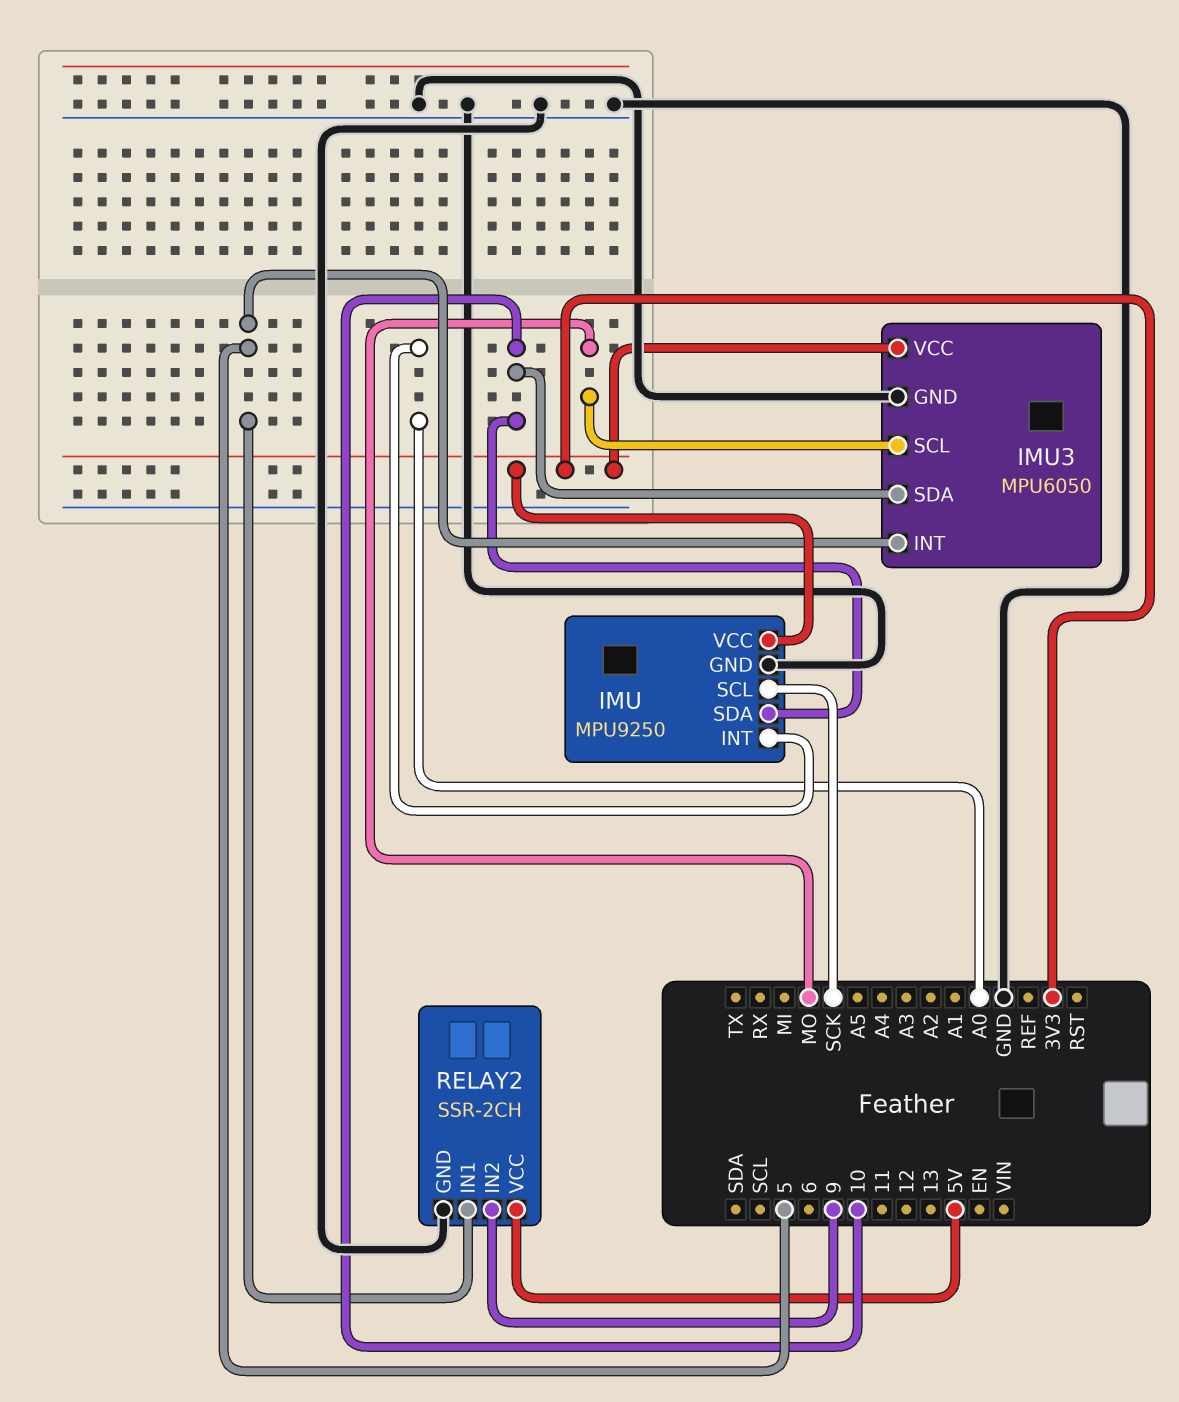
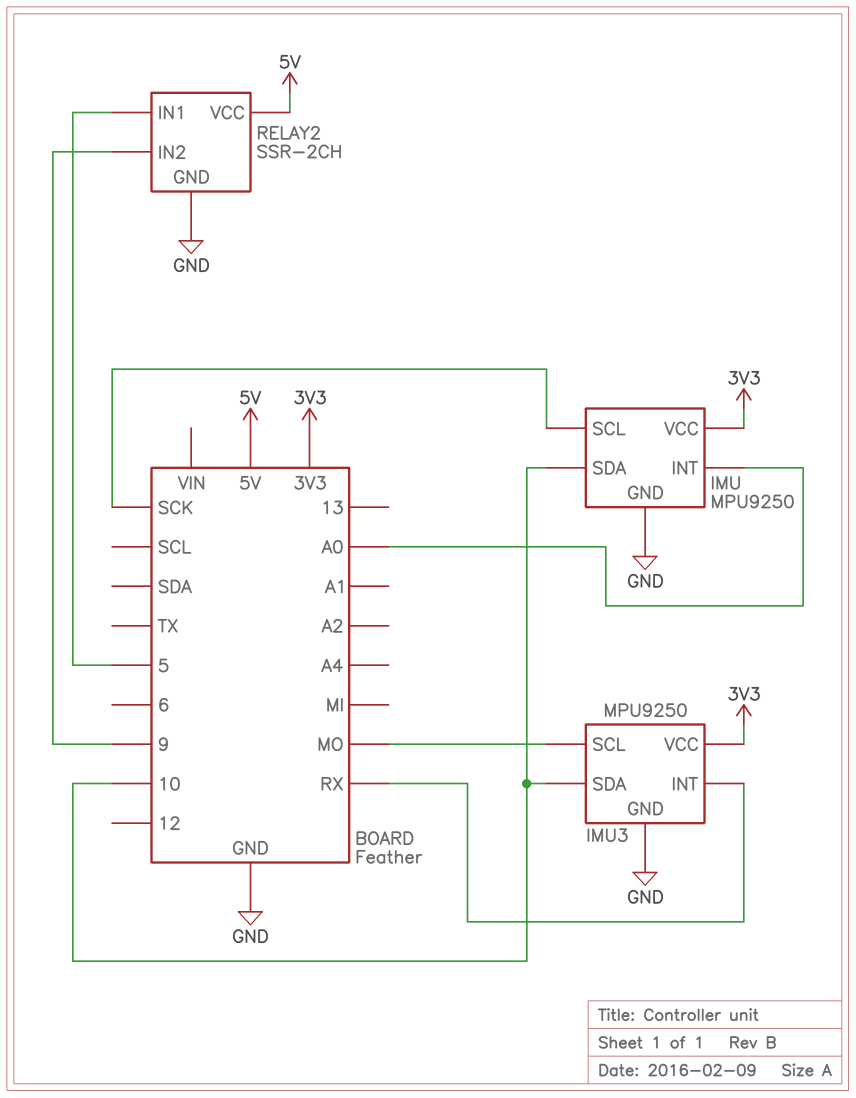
IMU3: MPU6050 -> MPU9250
IMU3 pin INT: 5 -> RX

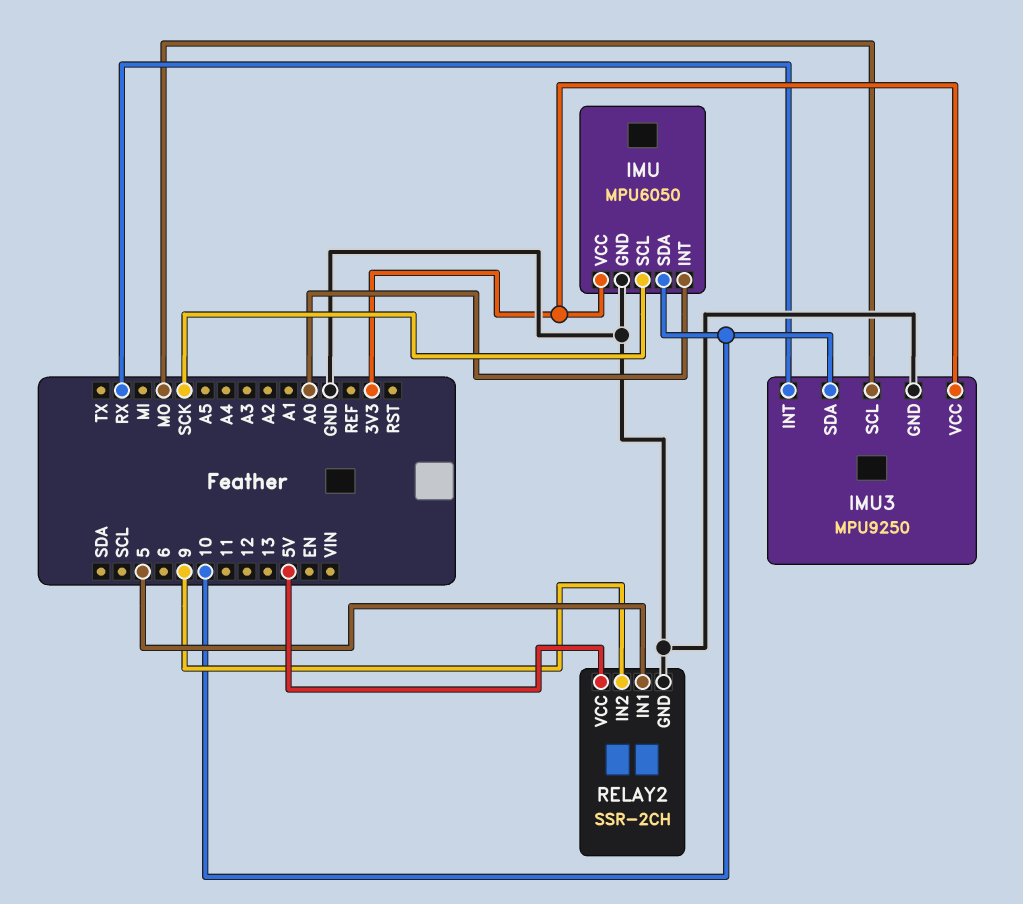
IMU: MPU9250 -> MPU6050

